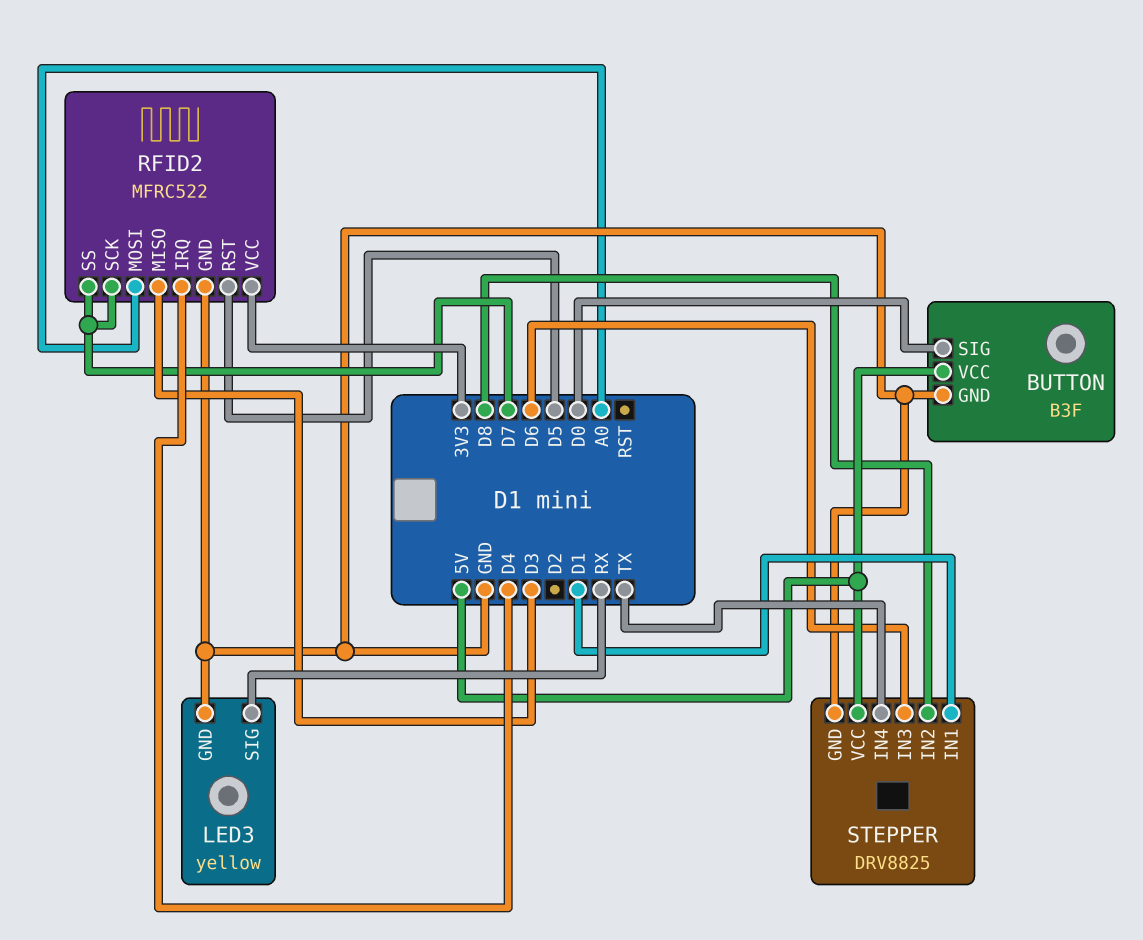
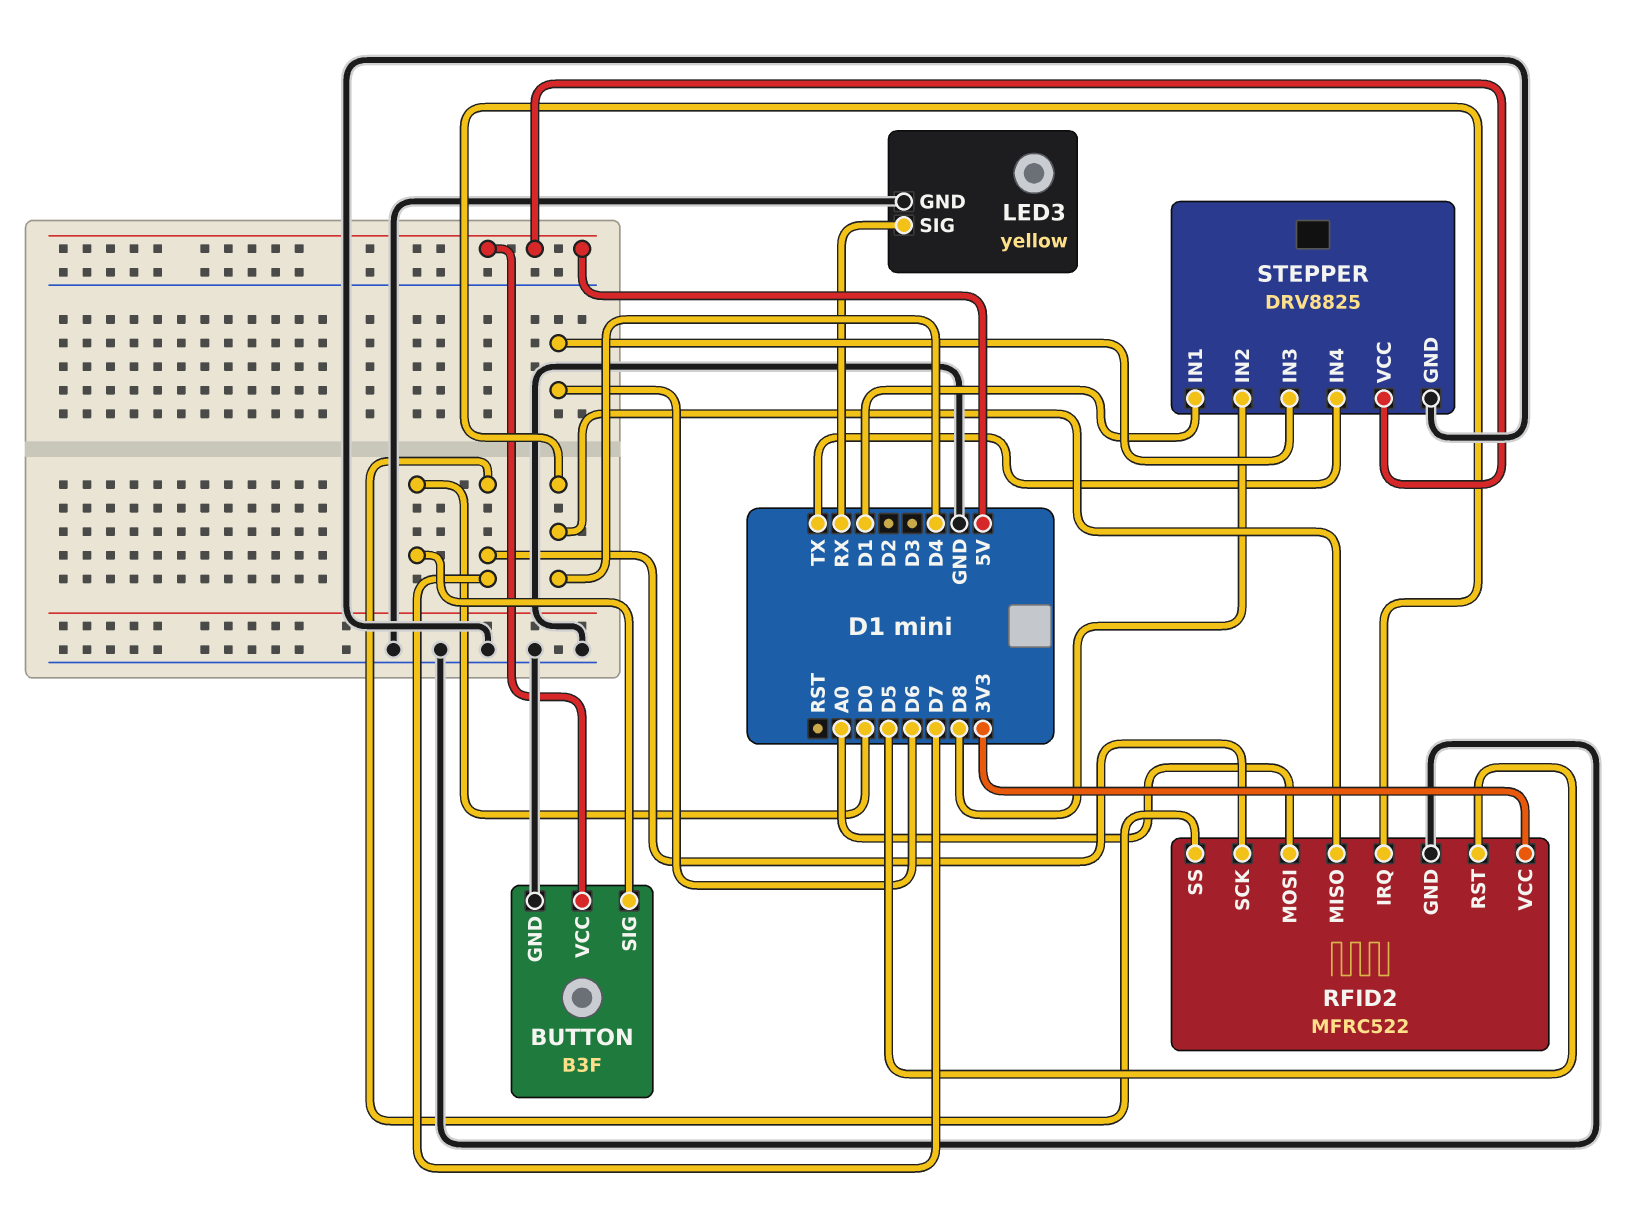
RFID2 pin MISO: D3 -> D4

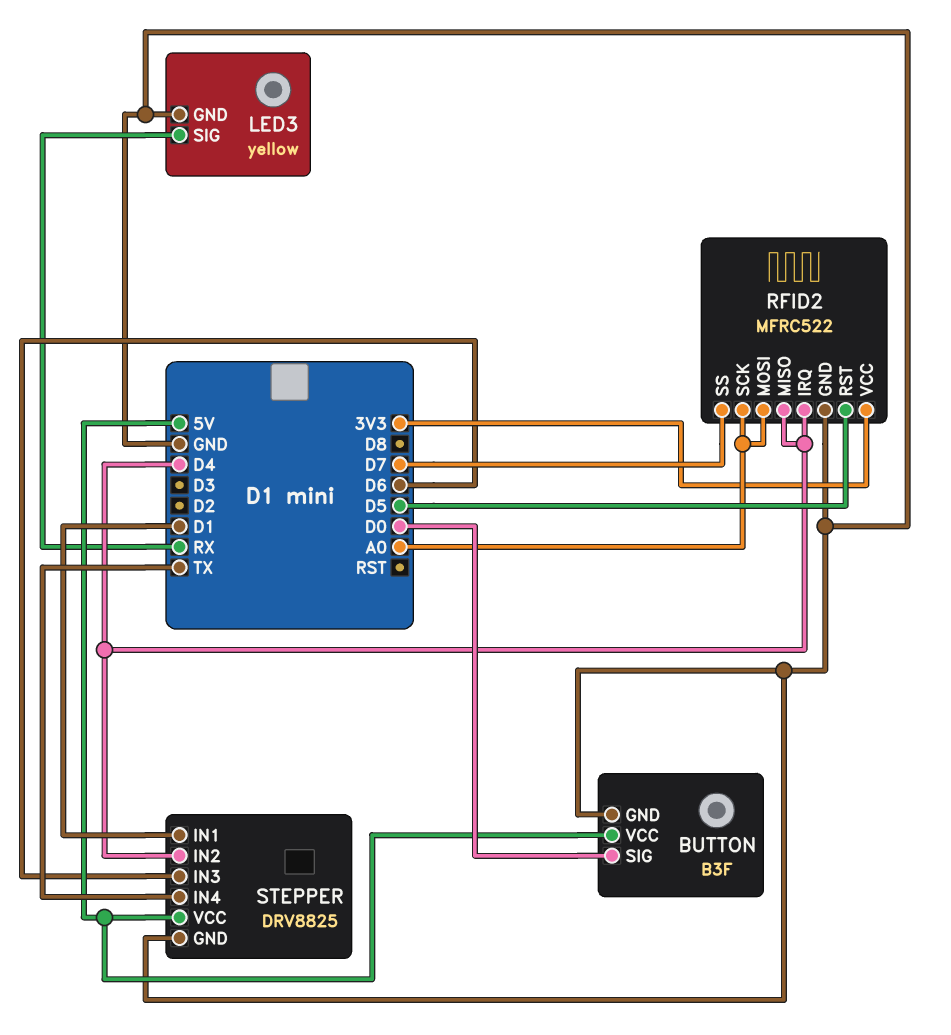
RFID2 pin SCK: D7 -> A0
STEPPER pin IN2: D8 -> D4

